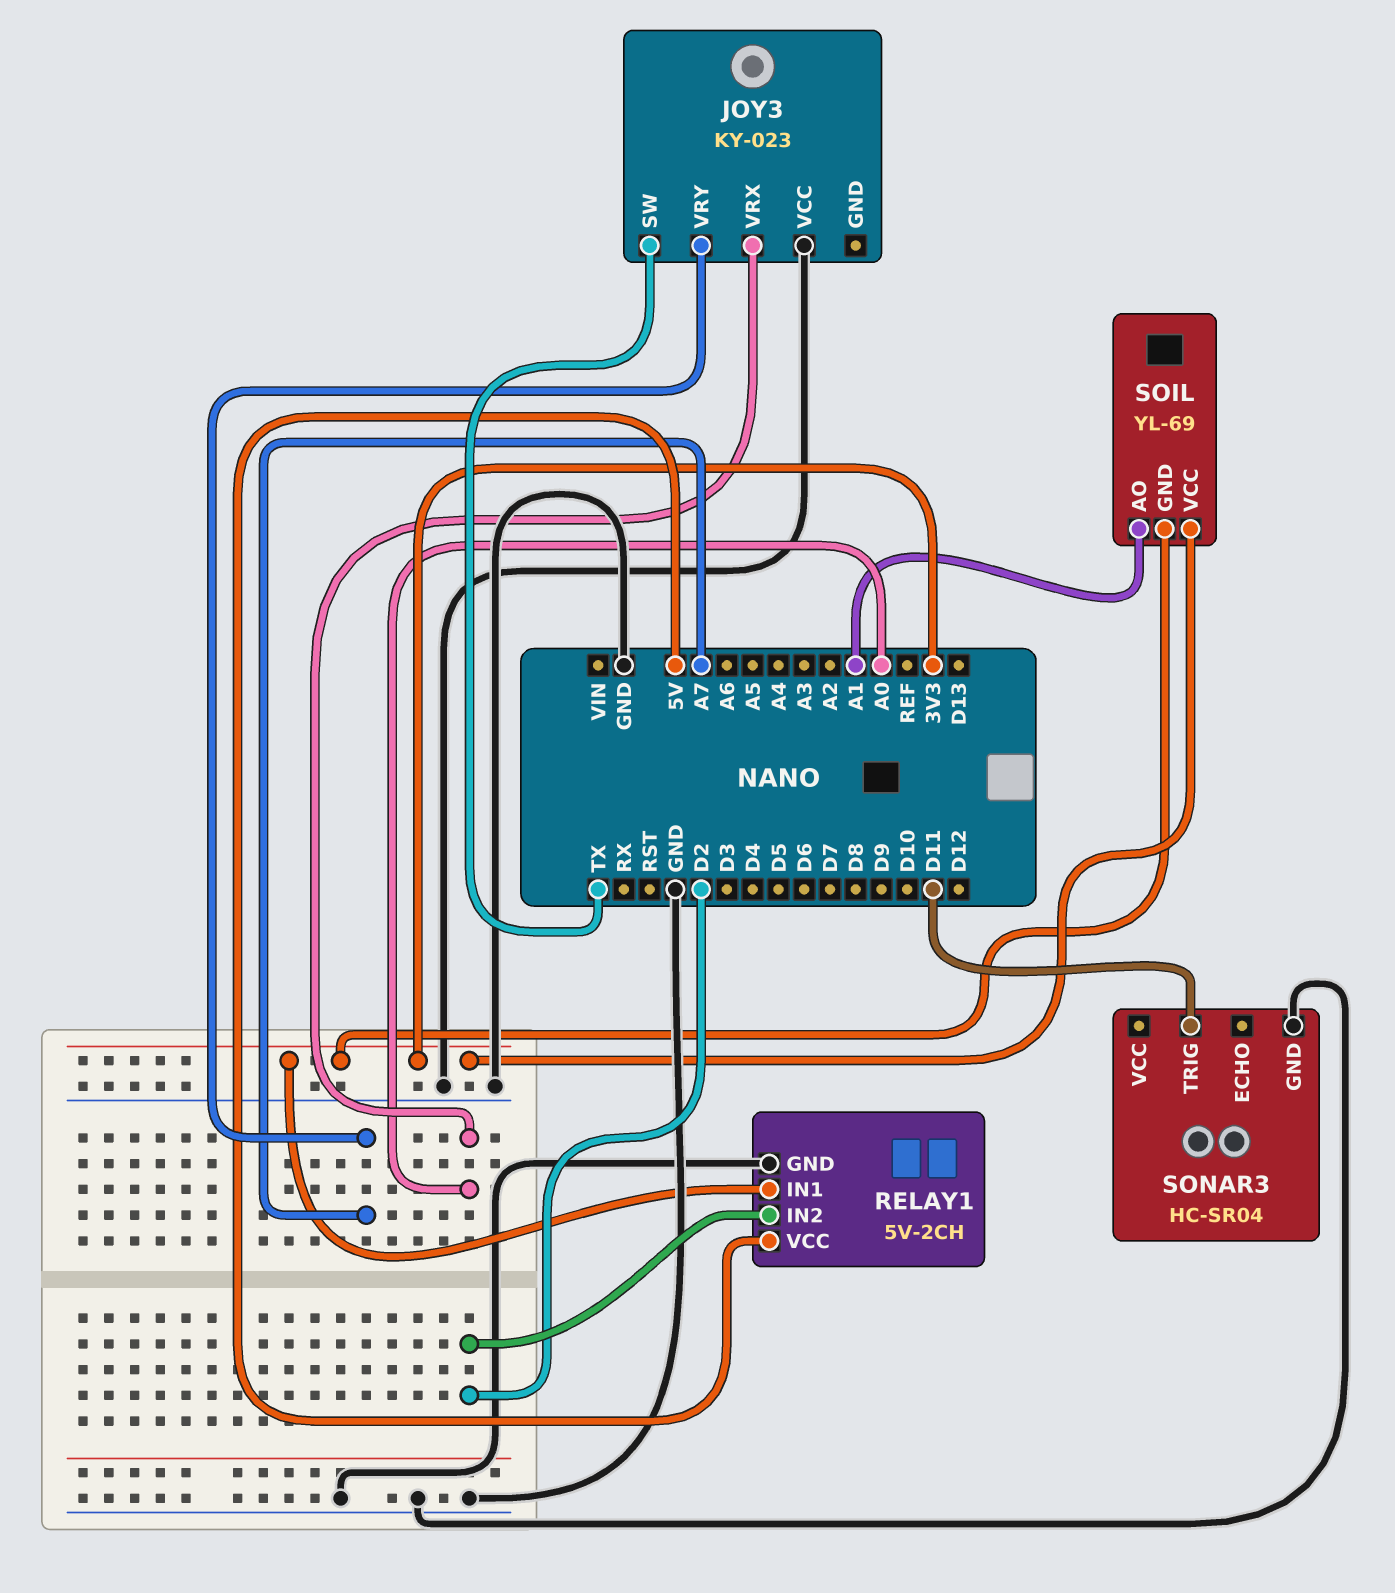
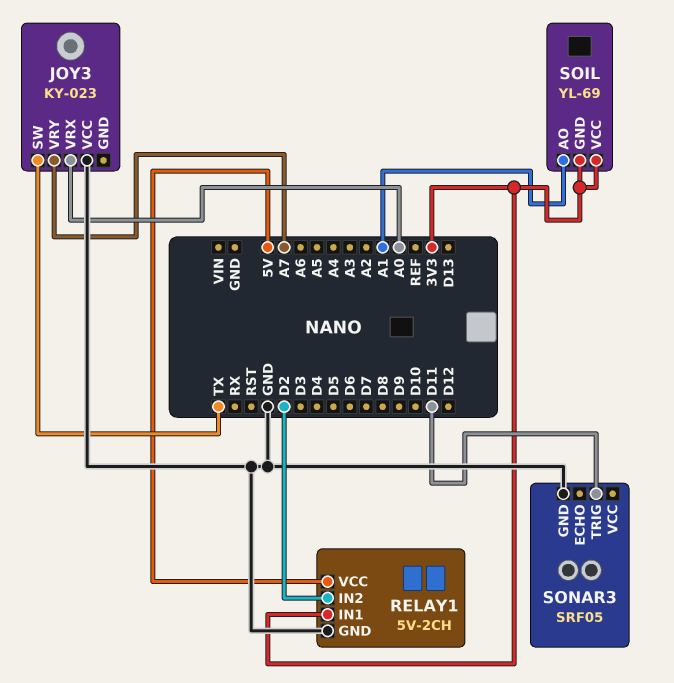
SONAR3: HC-SR04 -> SRF05

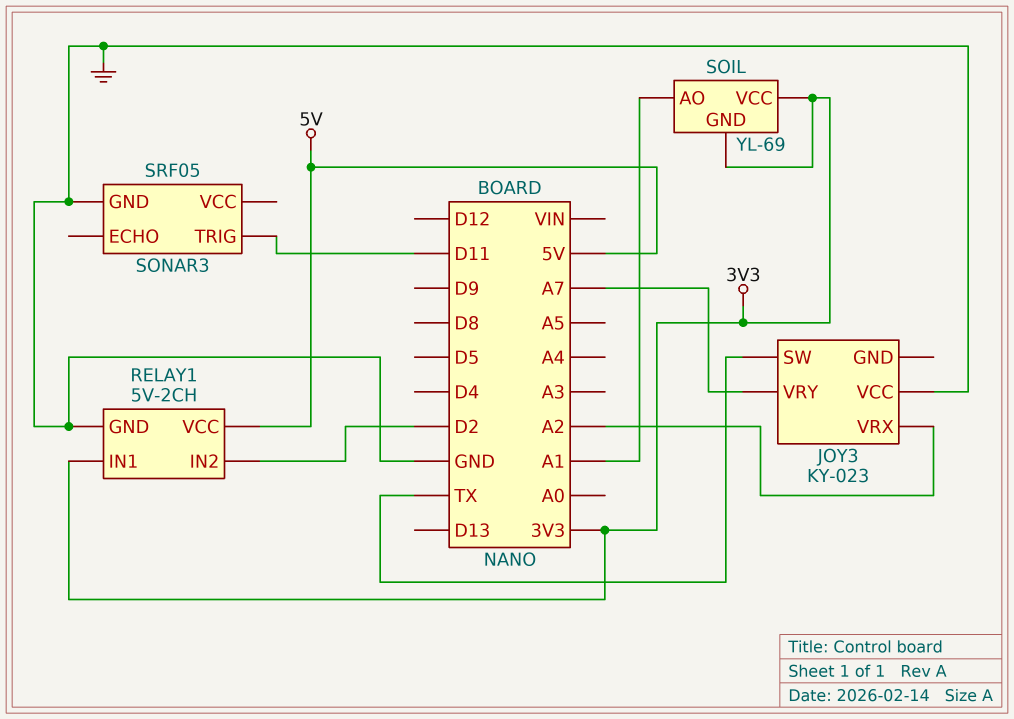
JOY3 pin VRX: A0 -> A2

